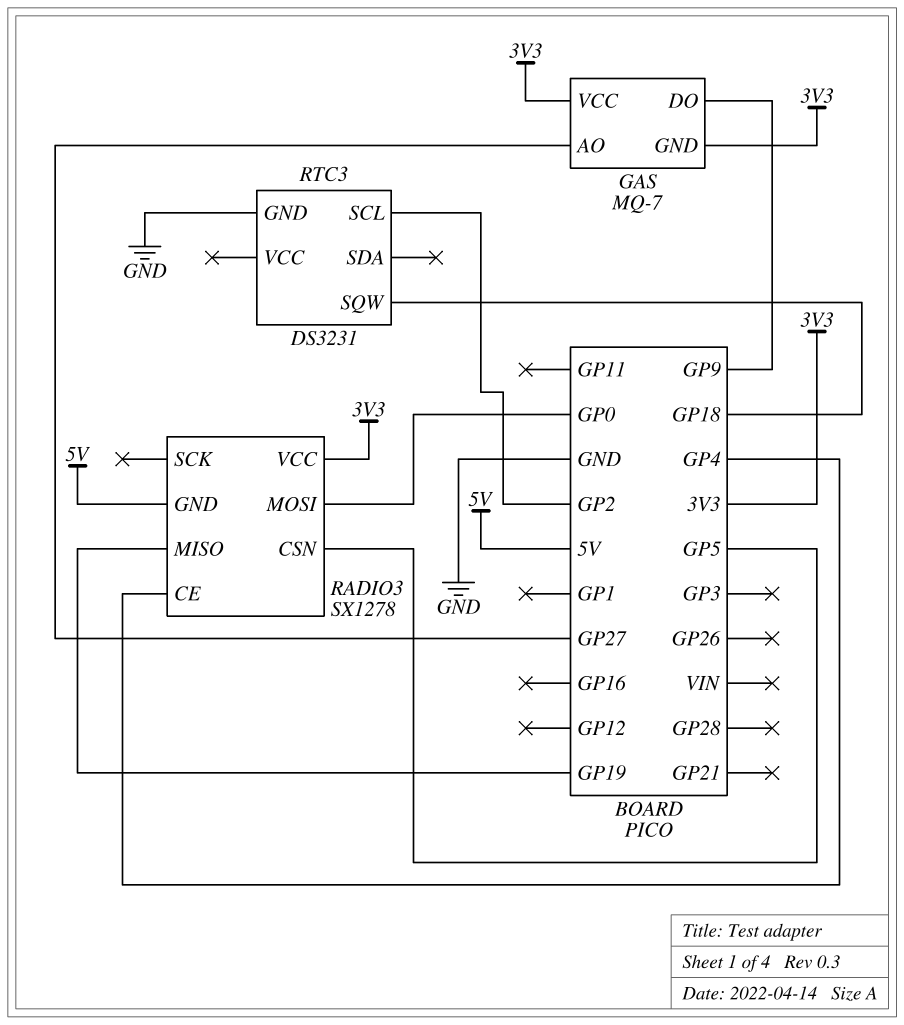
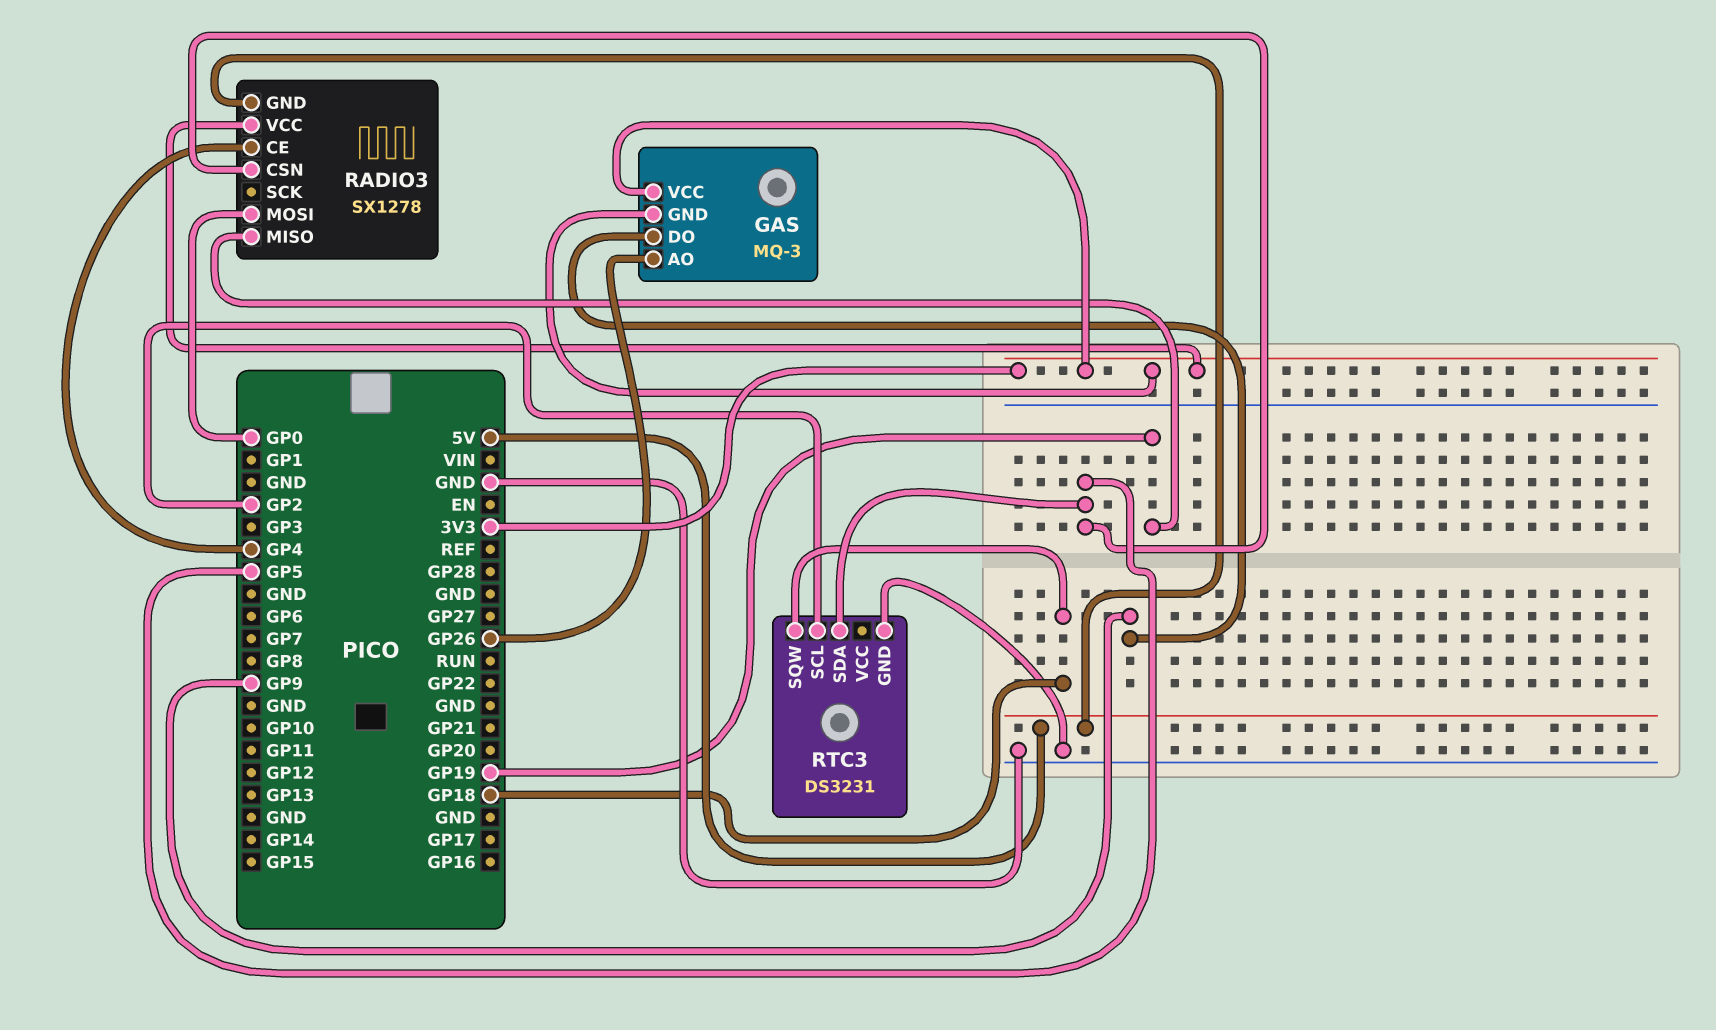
GAS: MQ-7 -> MQ-3
GAS pin AO: GP27 -> GP26
RTC3 pin SDA: none -> GP5

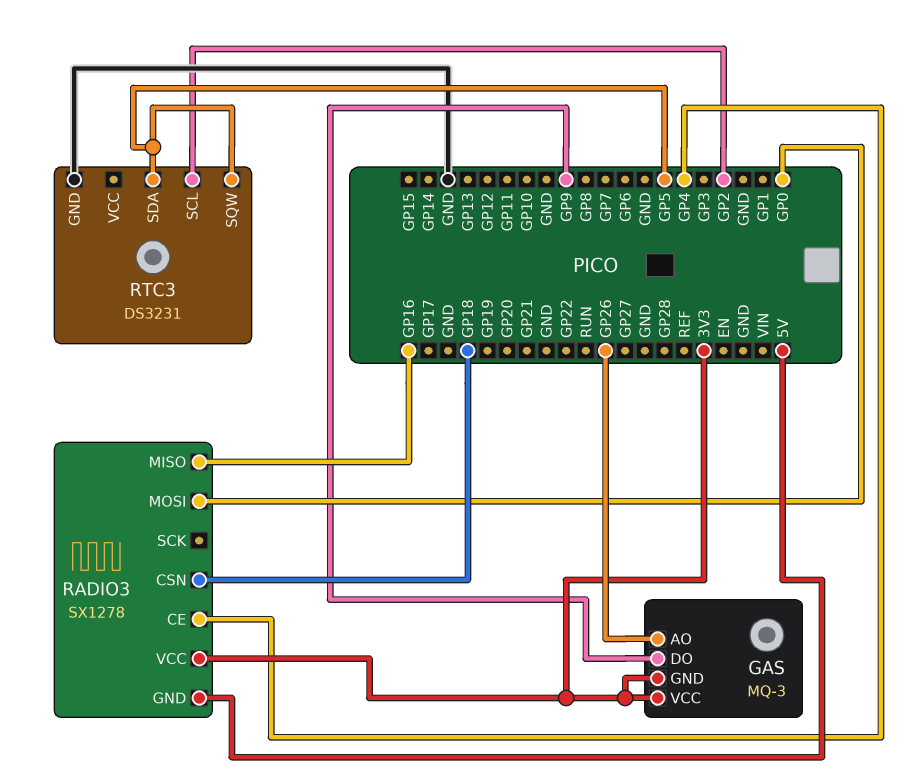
RADIO3 pin CSN: GP5 -> GP18
RADIO3 pin MISO: GP19 -> GP16
RTC3 pin SQW: GP18 -> GP5

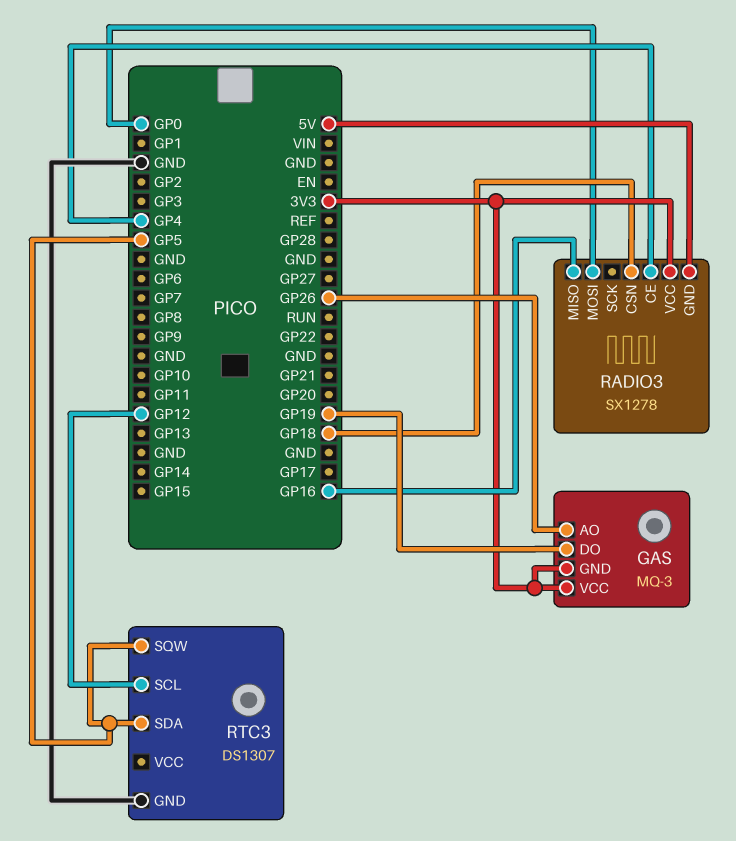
GAS pin DO: GP9 -> GP19
RTC3: DS3231 -> DS1307
RTC3 pin SCL: GP2 -> GP12

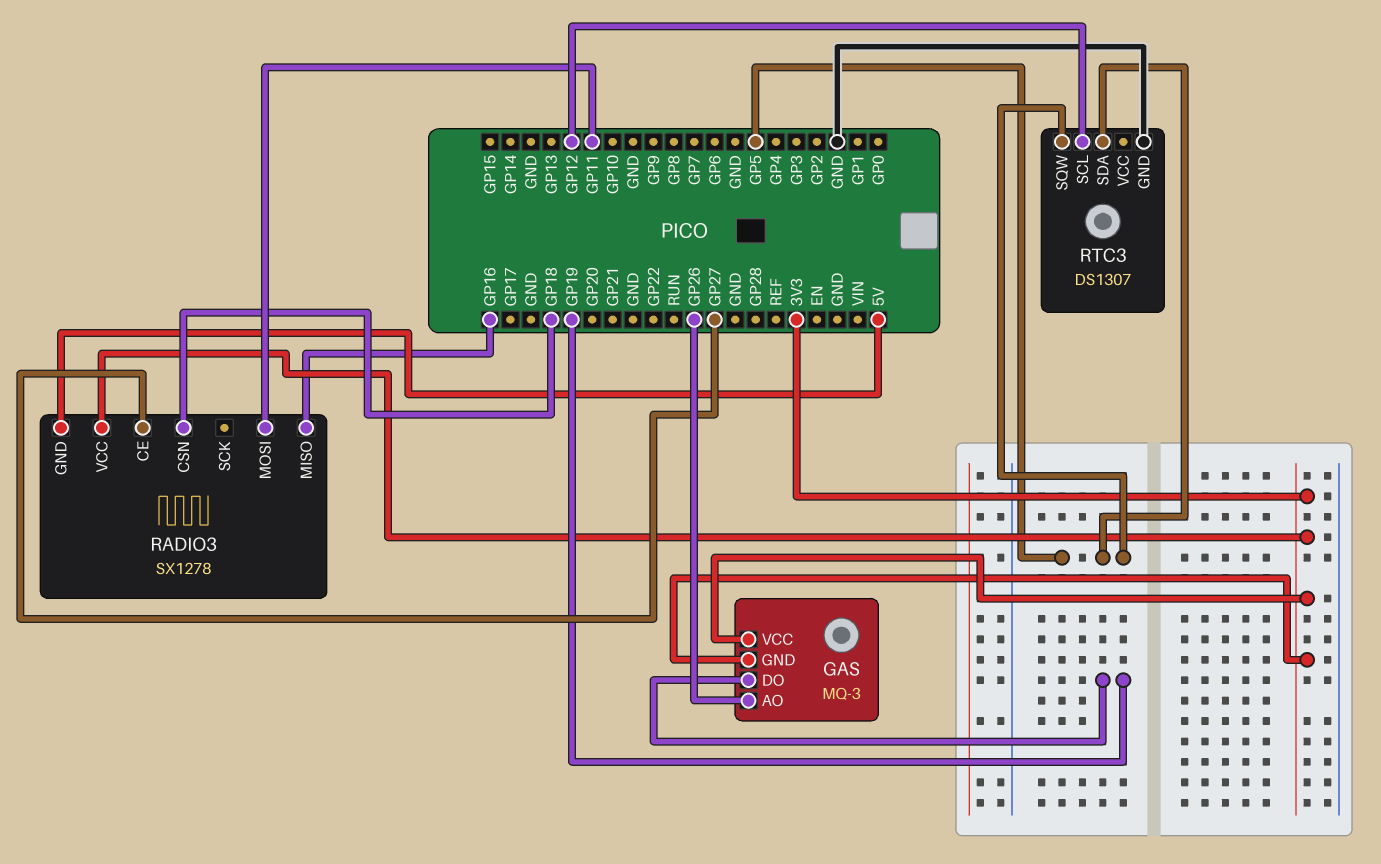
RADIO3 pin CE: GP4 -> GP27
RADIO3 pin MOSI: GP0 -> GP11

